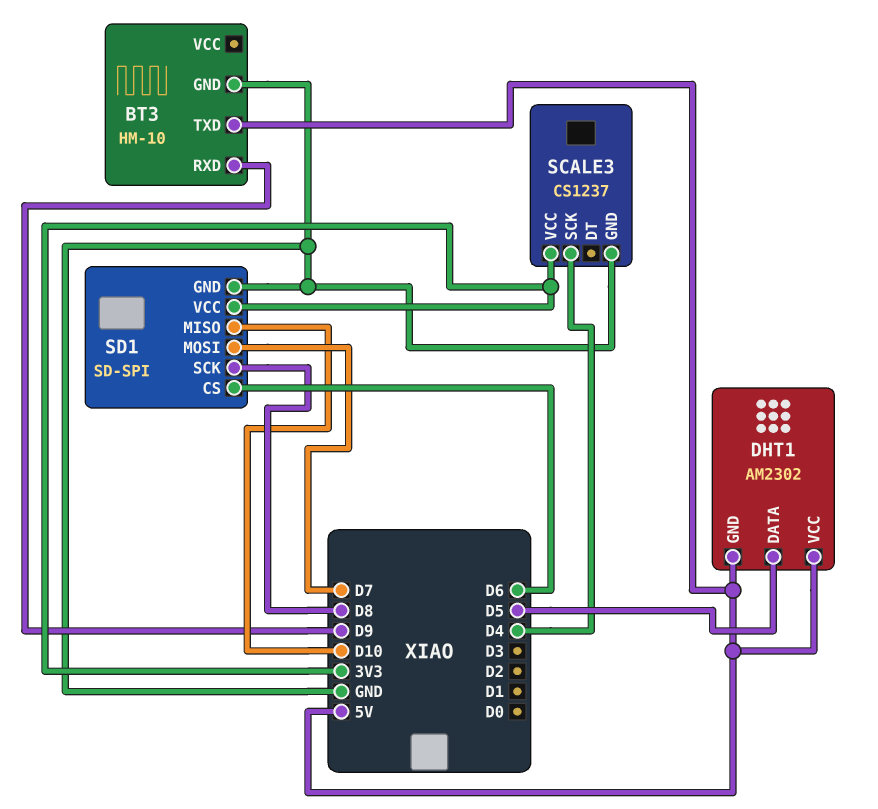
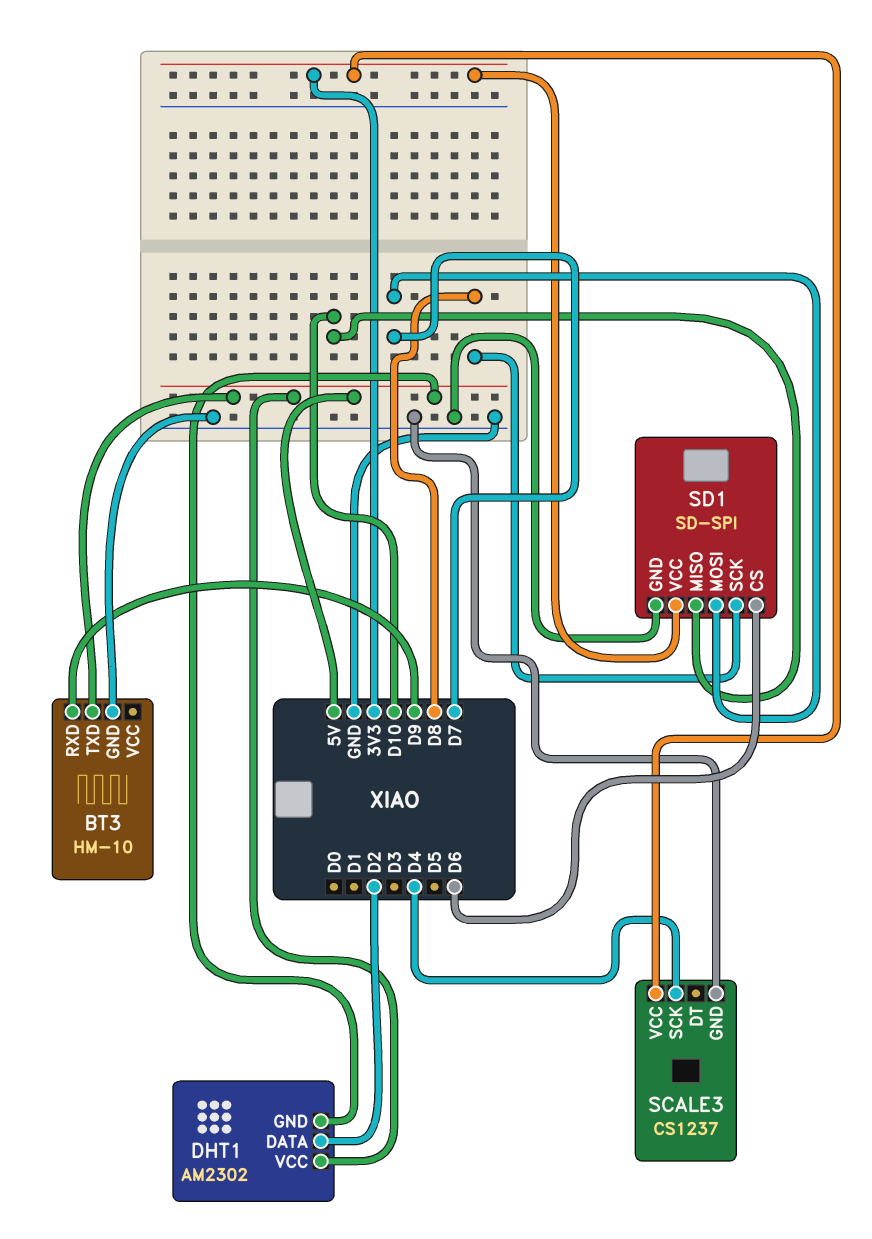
DHT1 pin DATA: D5 -> D2

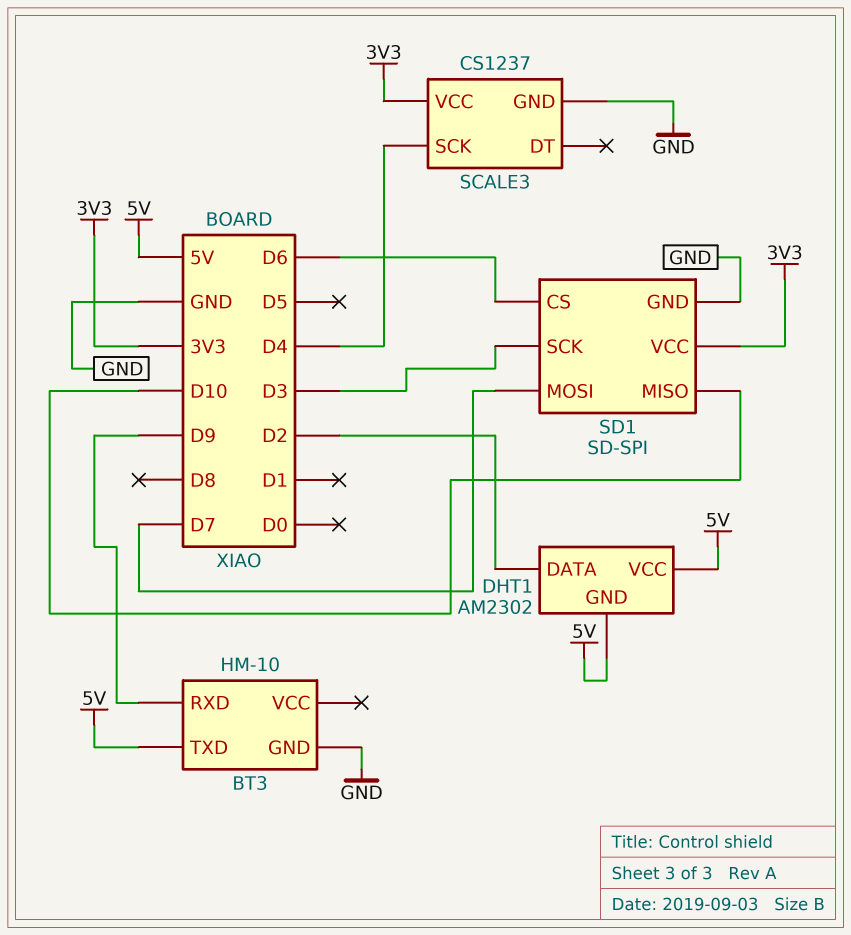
SD1 pin SCK: D8 -> D3

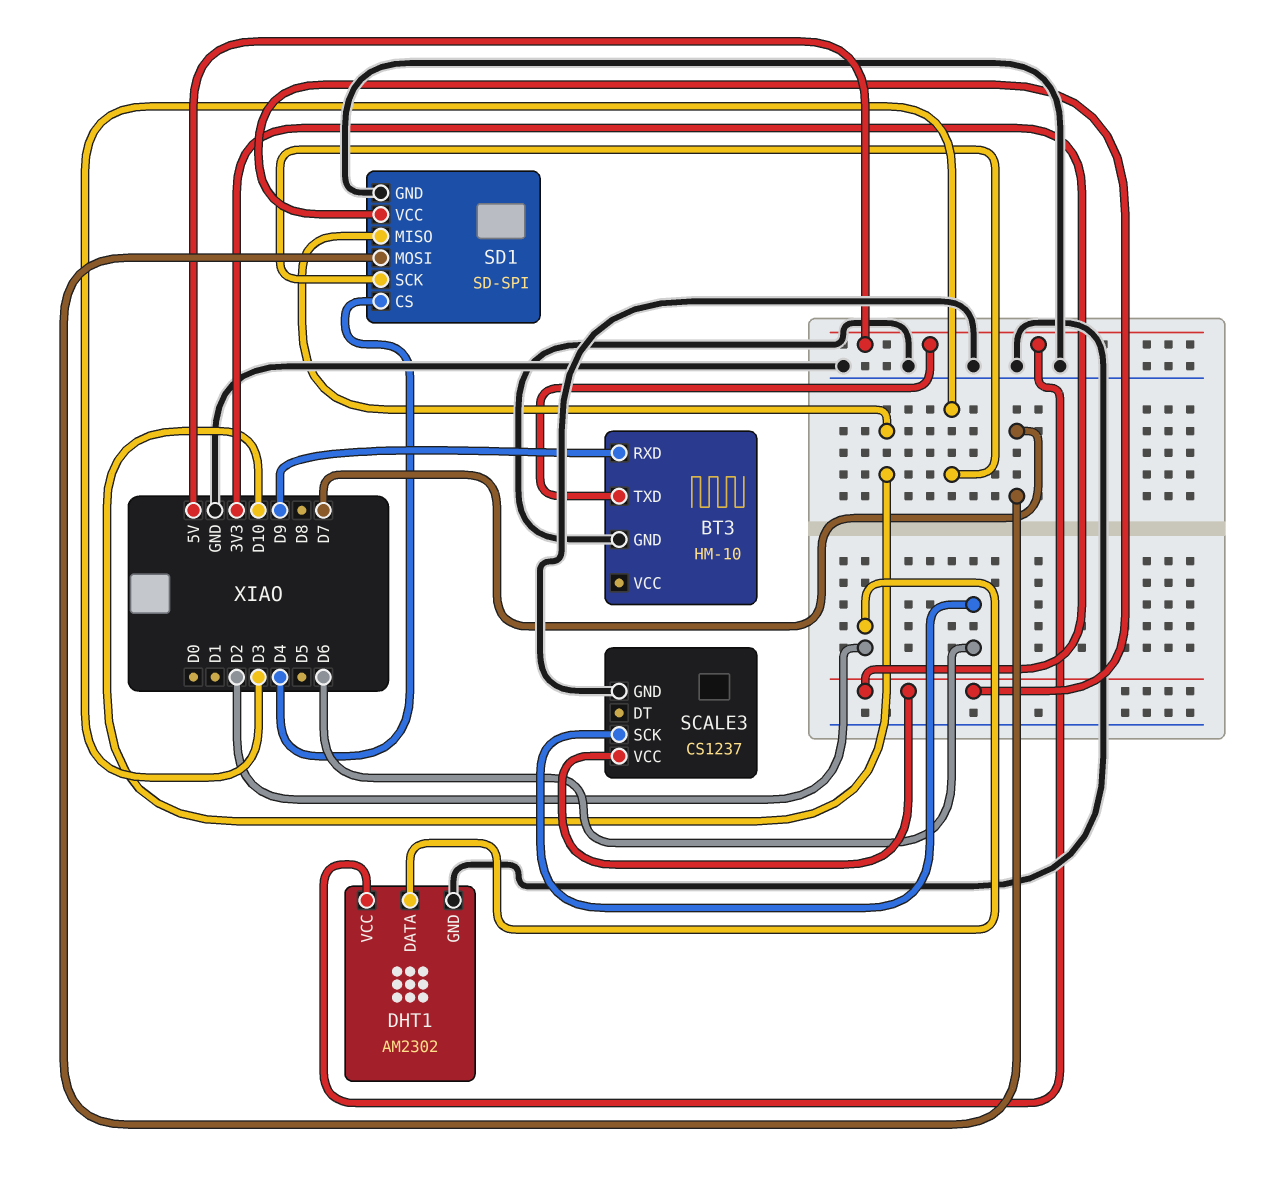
DHT1 pin GND: 5V -> GND
SCALE3 pin SCK: D4 -> D6
SD1 pin CS: D6 -> D4

